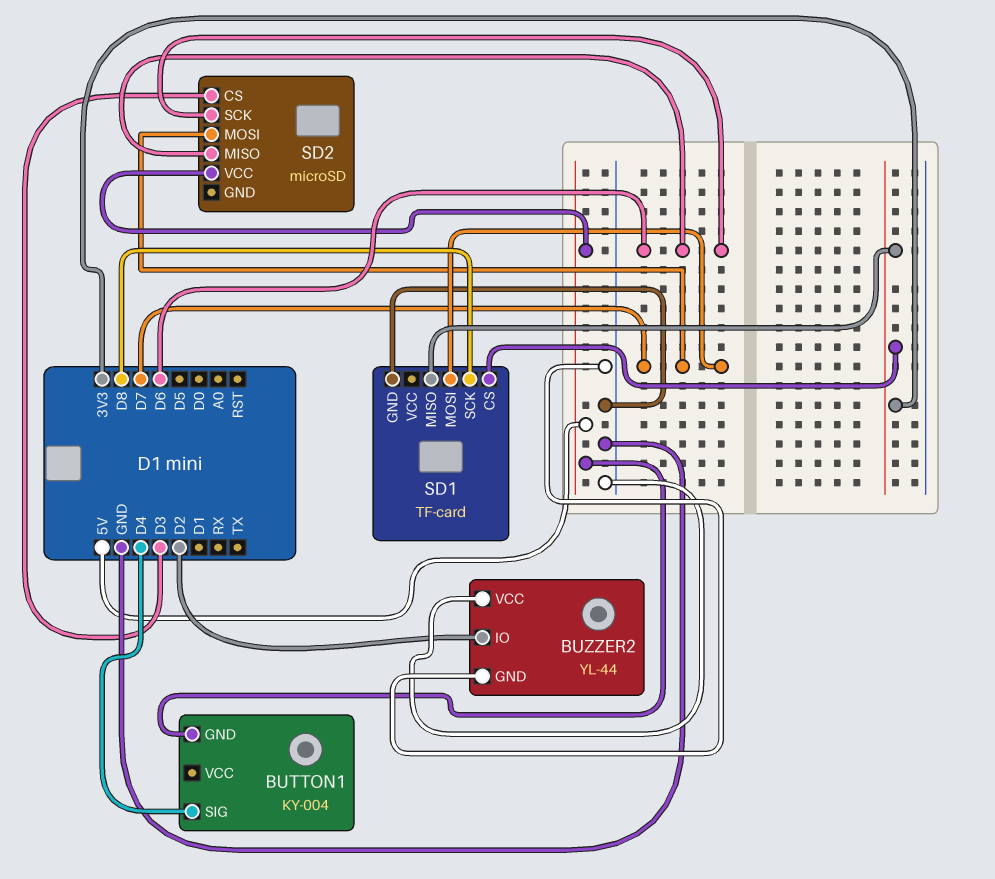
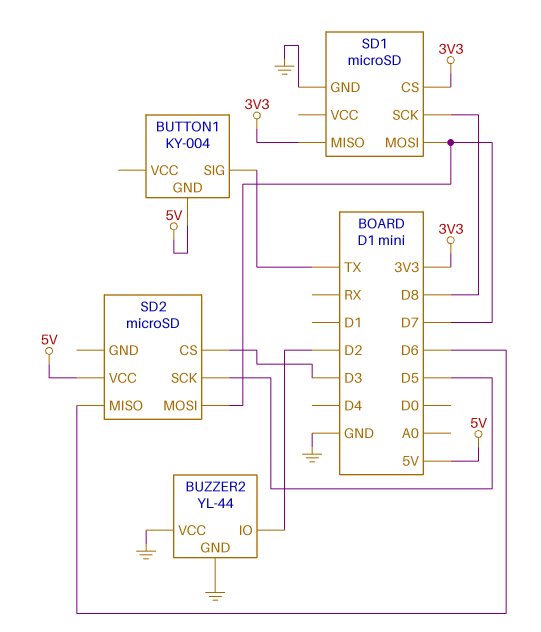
BUTTON1 pin SIG: D4 -> TX
SD1: TF-card -> microSD
SD2 pin SCK: D6 -> D5

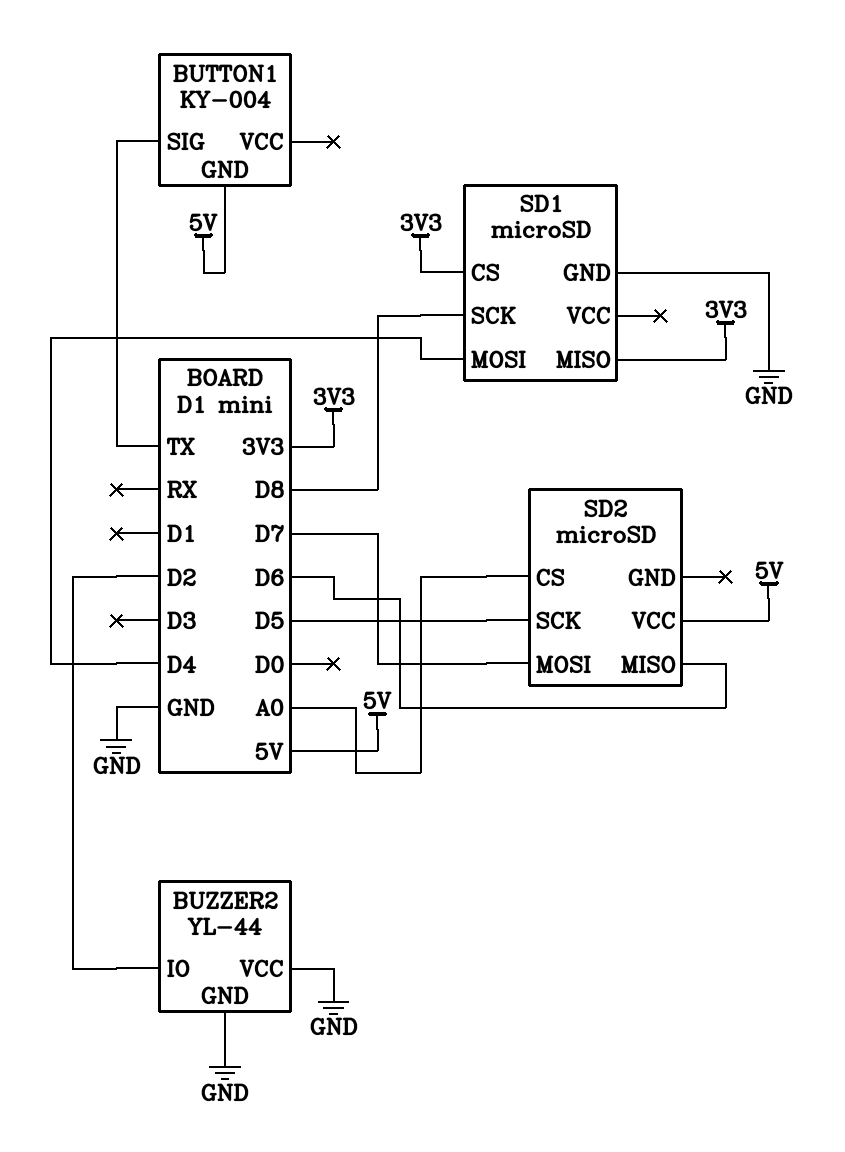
SD1 pin MOSI: D7 -> D4
SD2 pin CS: D3 -> A0

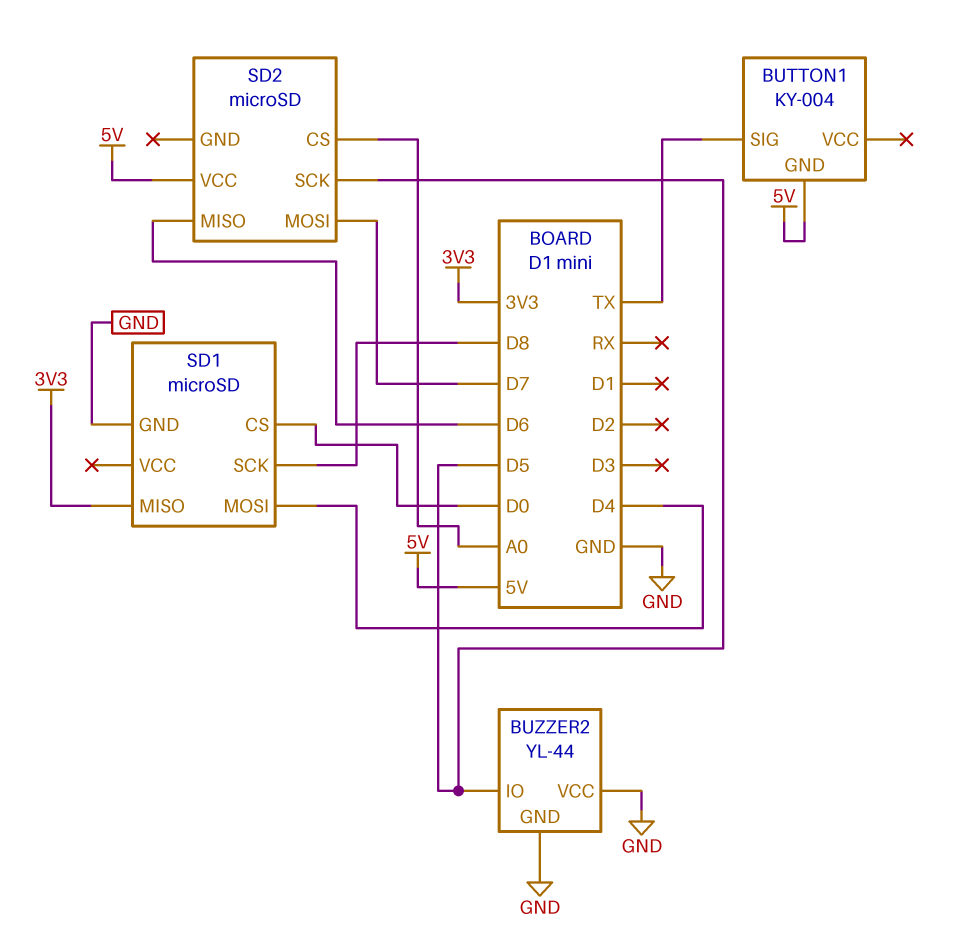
BUZZER2 pin IO: D2 -> D5
SD1 pin CS: 3V3 -> D0

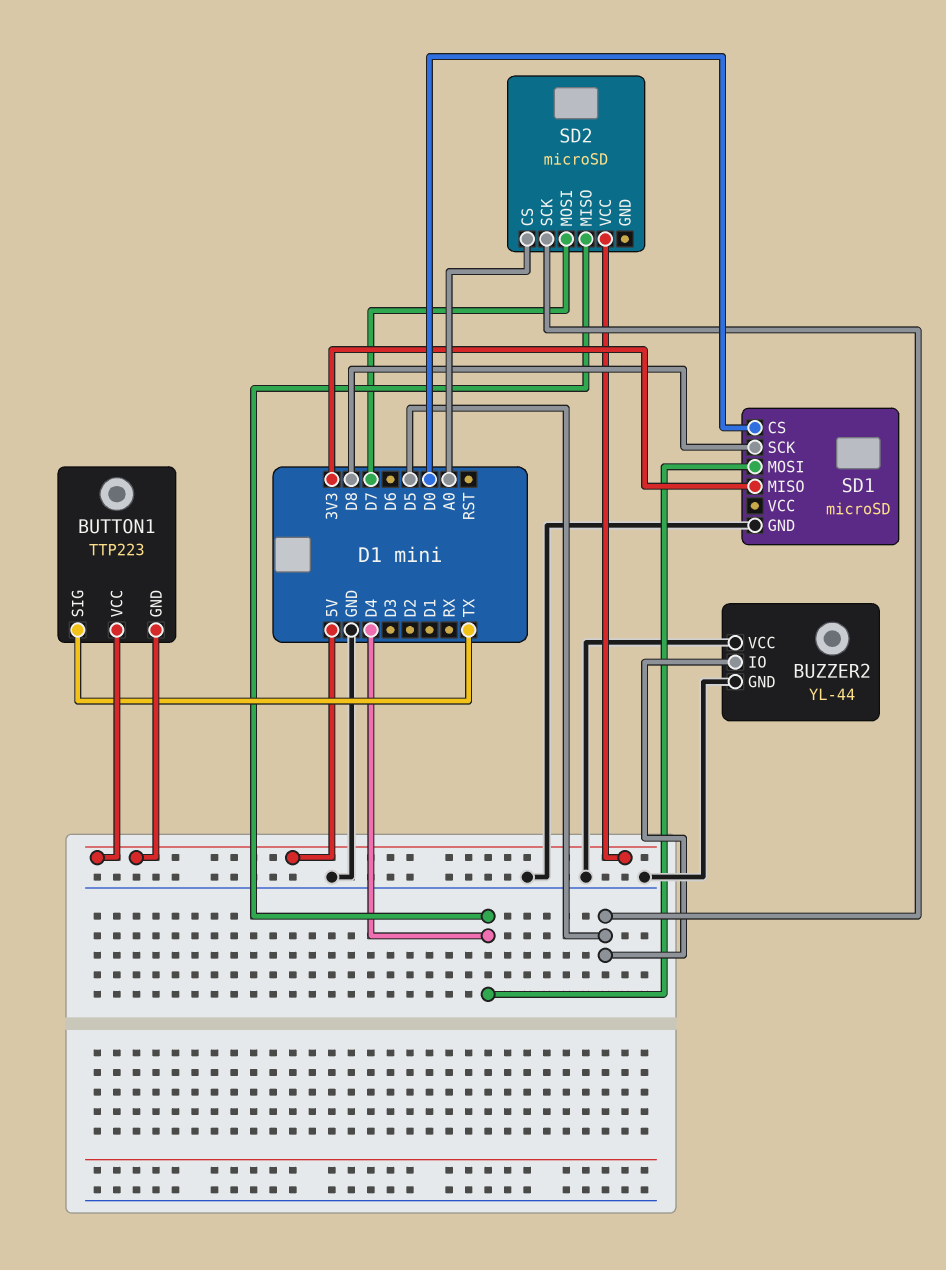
BUTTON1: KY-004 -> TTP223
BUTTON1 pin VCC: none -> 5V
SD2 pin MISO: D6 -> D4

